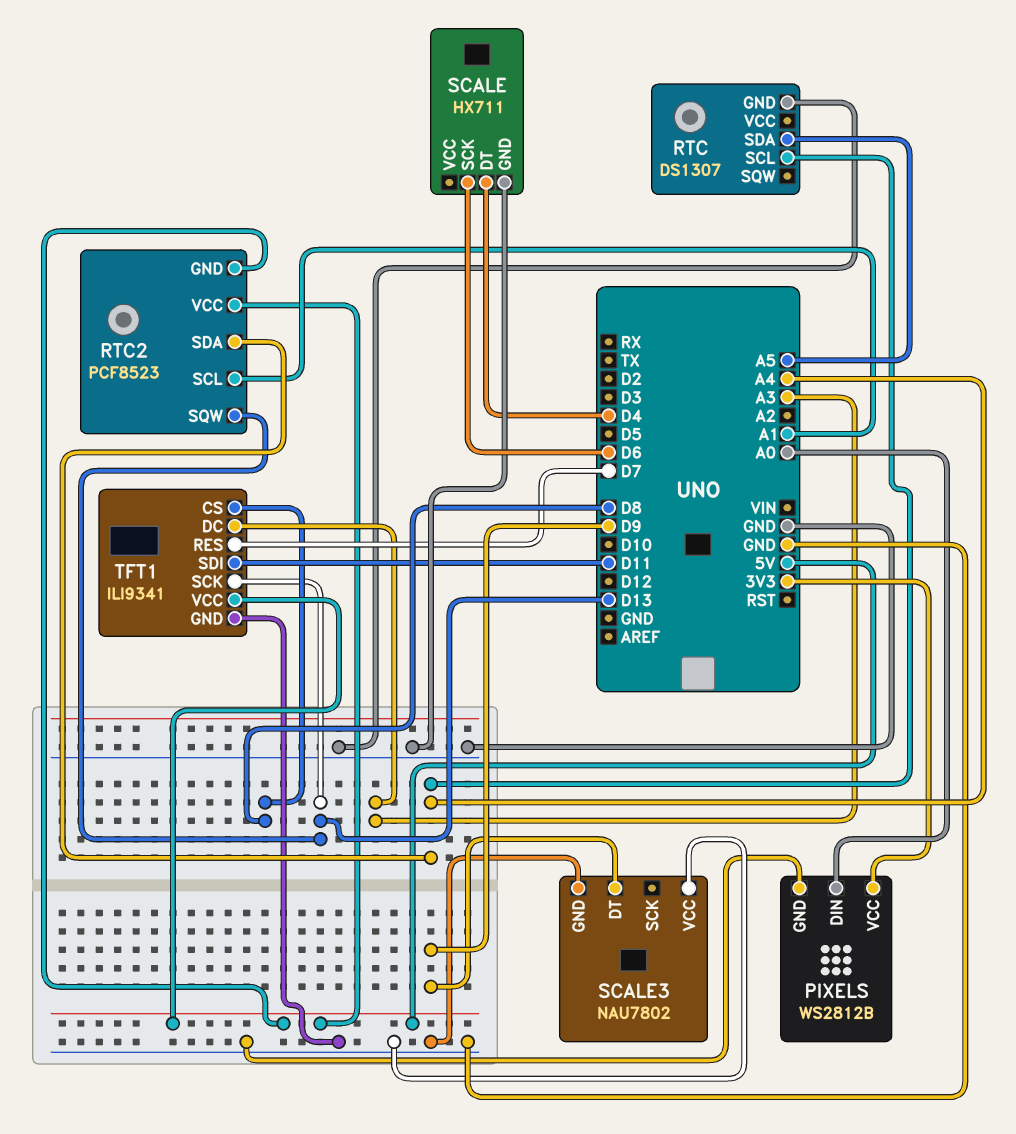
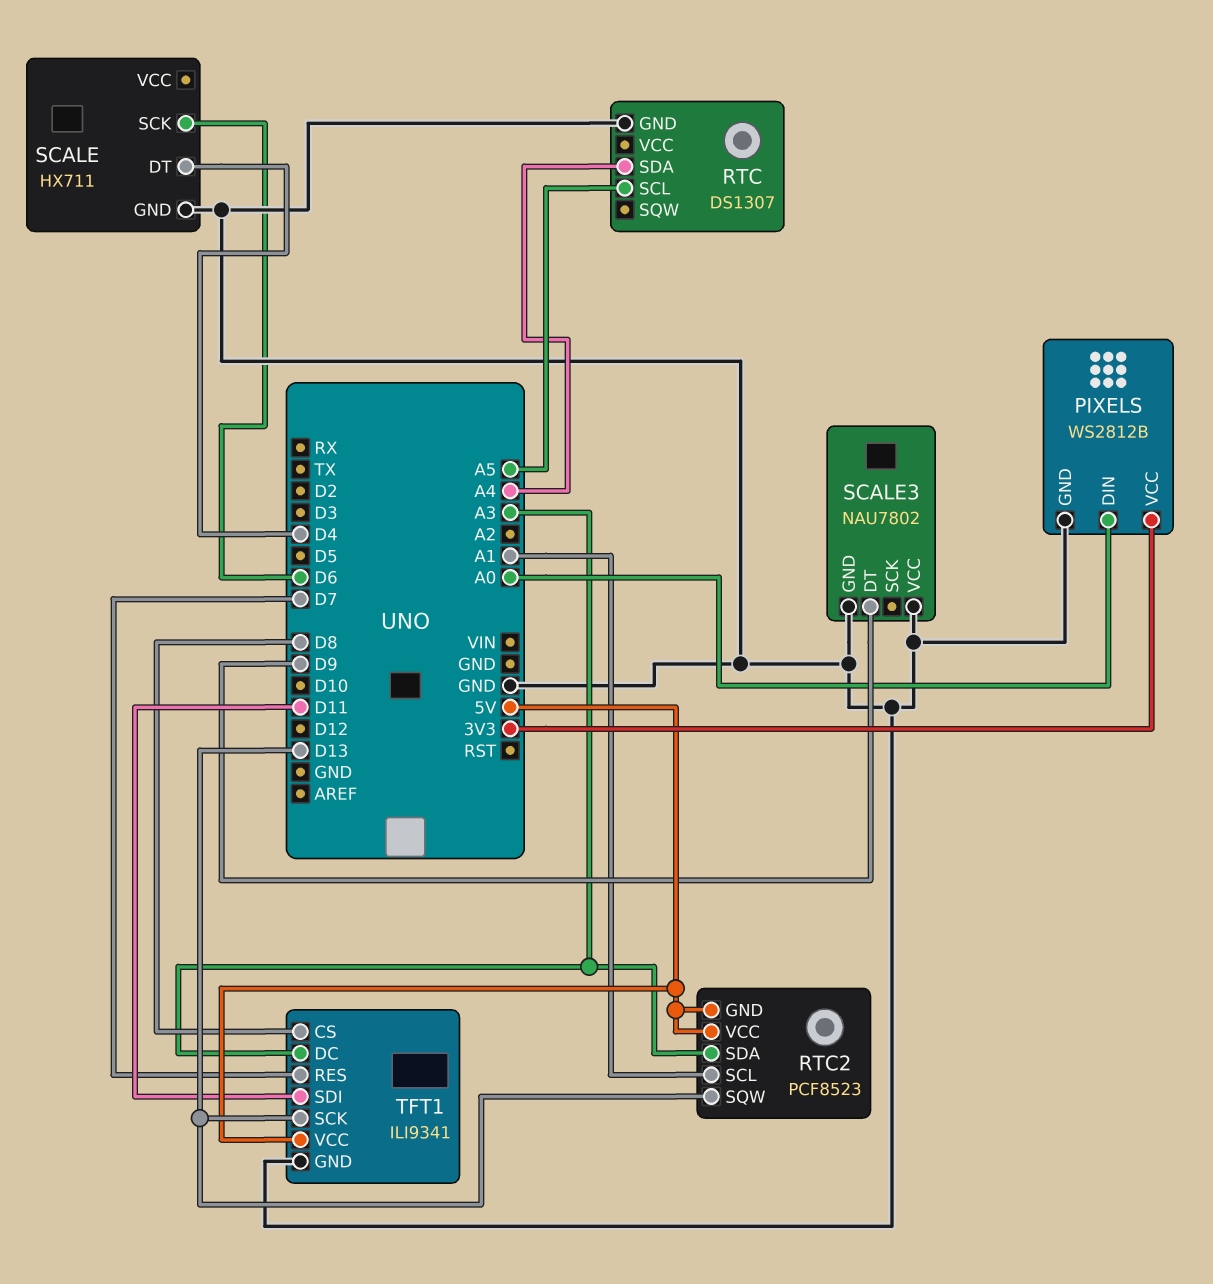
RTC pin SCL: A4 -> A5
RTC pin SDA: A5 -> A4
RTC2 pin SDA: A4 -> A3

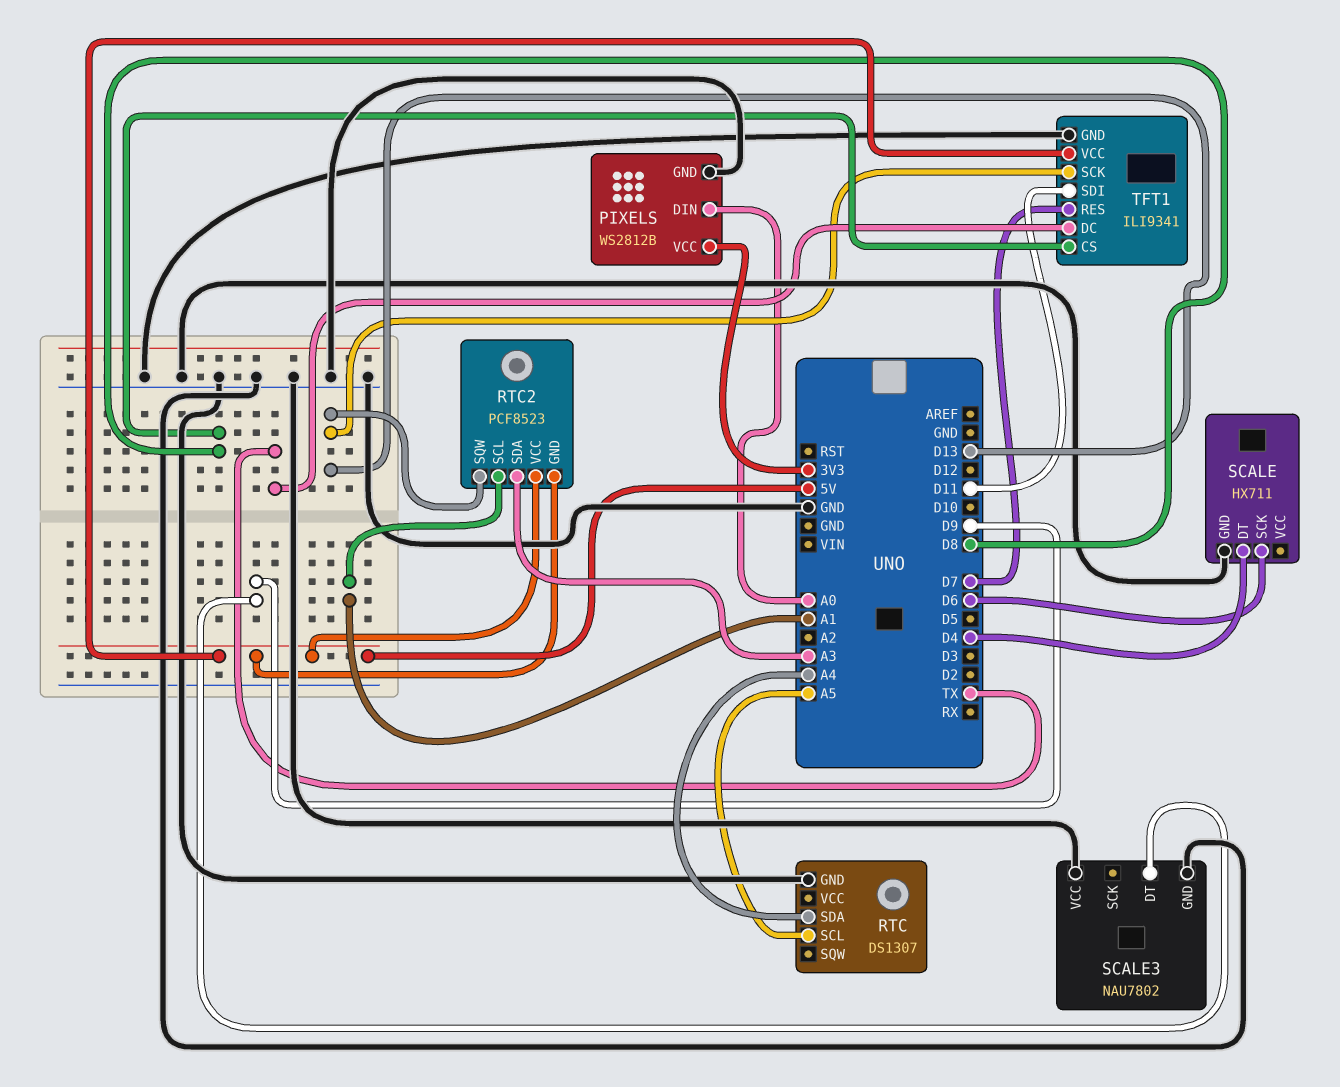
TFT1 pin DC: A3 -> TX

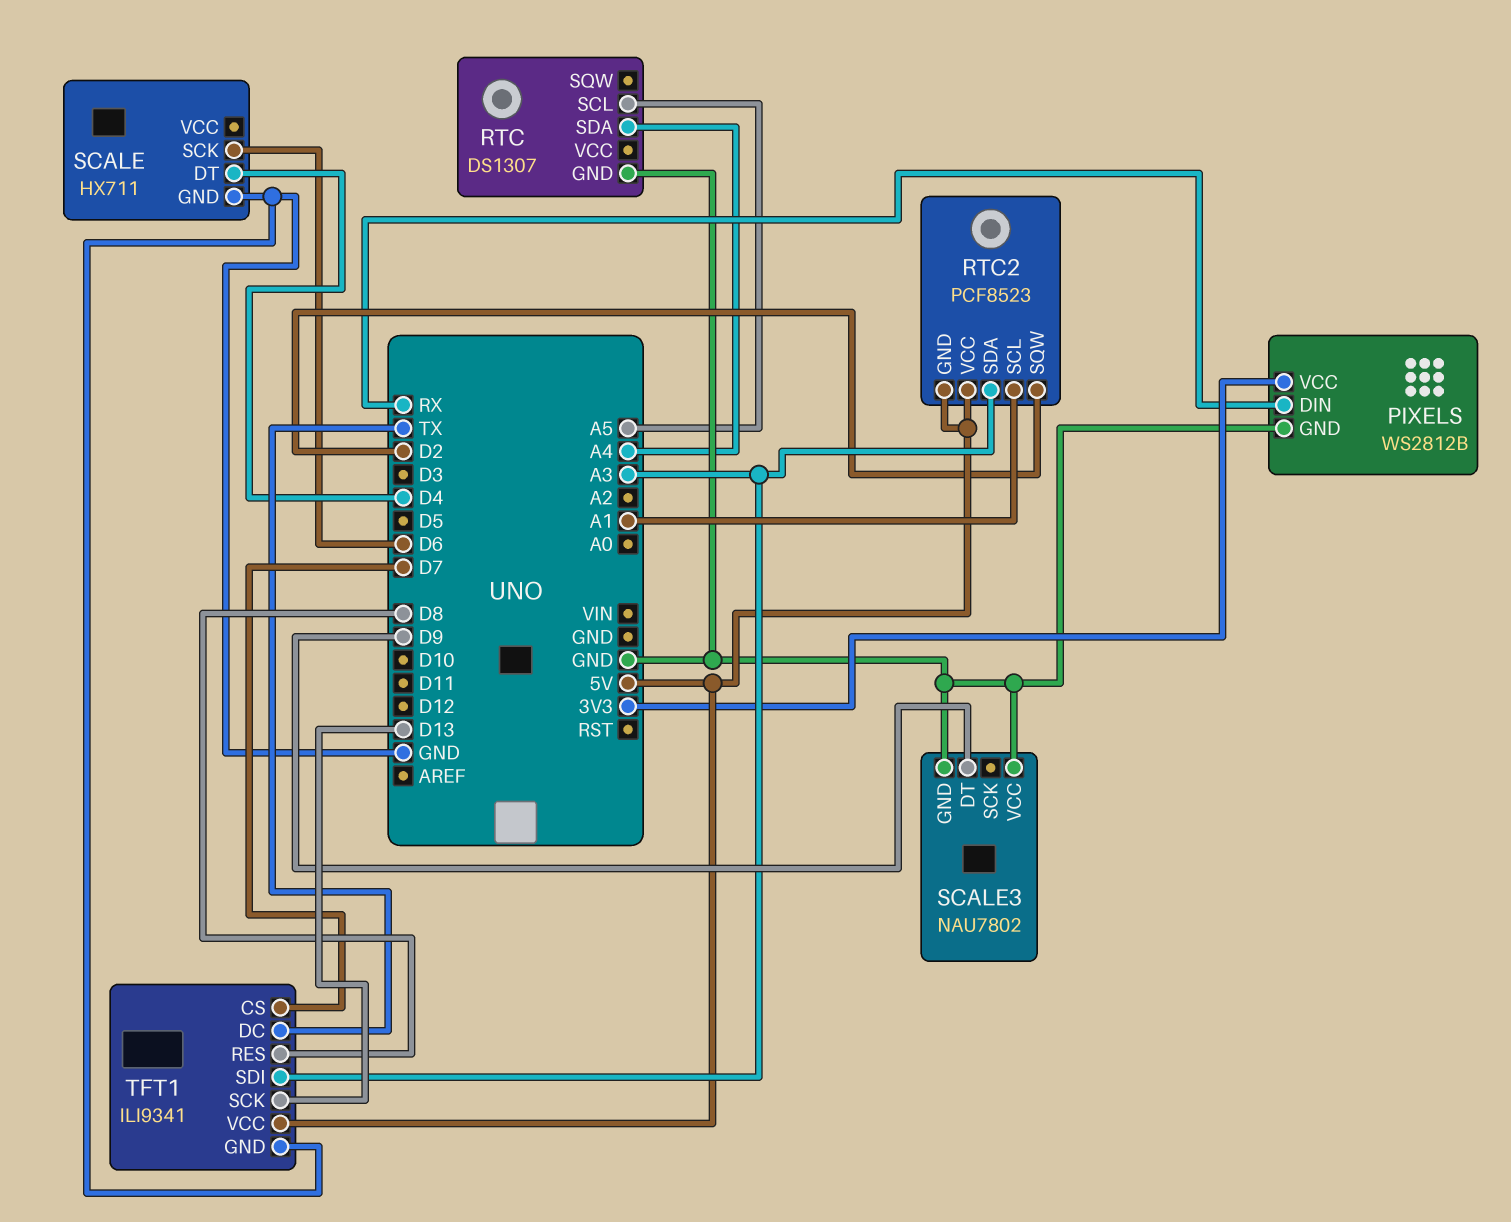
PIXELS pin DIN: A0 -> RX
RTC2 pin SQW: D13 -> D2
TFT1 pin CS: D8 -> D7
TFT1 pin RES: D7 -> D8
TFT1 pin SDI: D11 -> A3

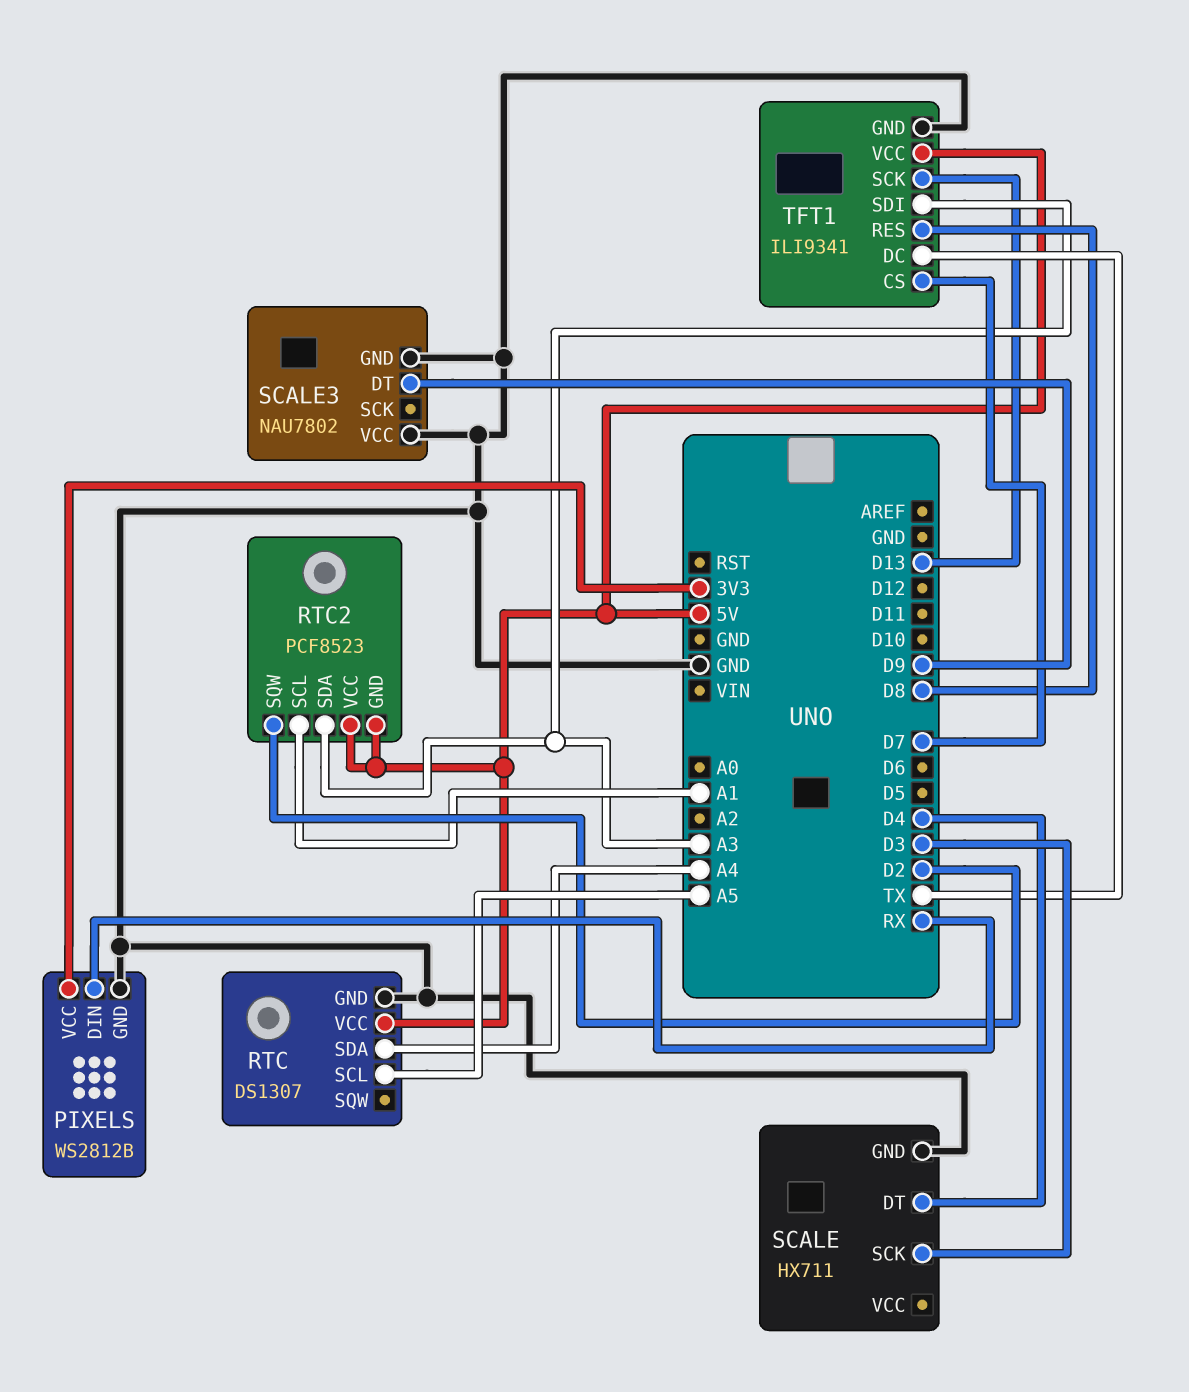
RTC pin VCC: none -> 5V
SCALE pin SCK: D6 -> D3

